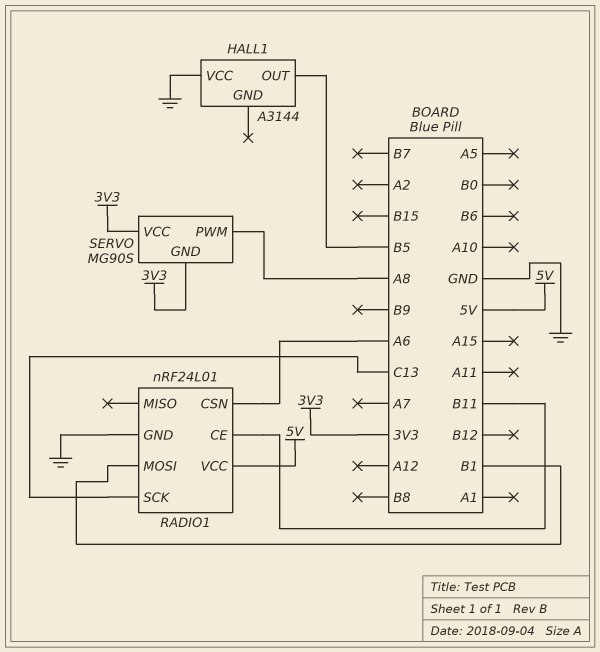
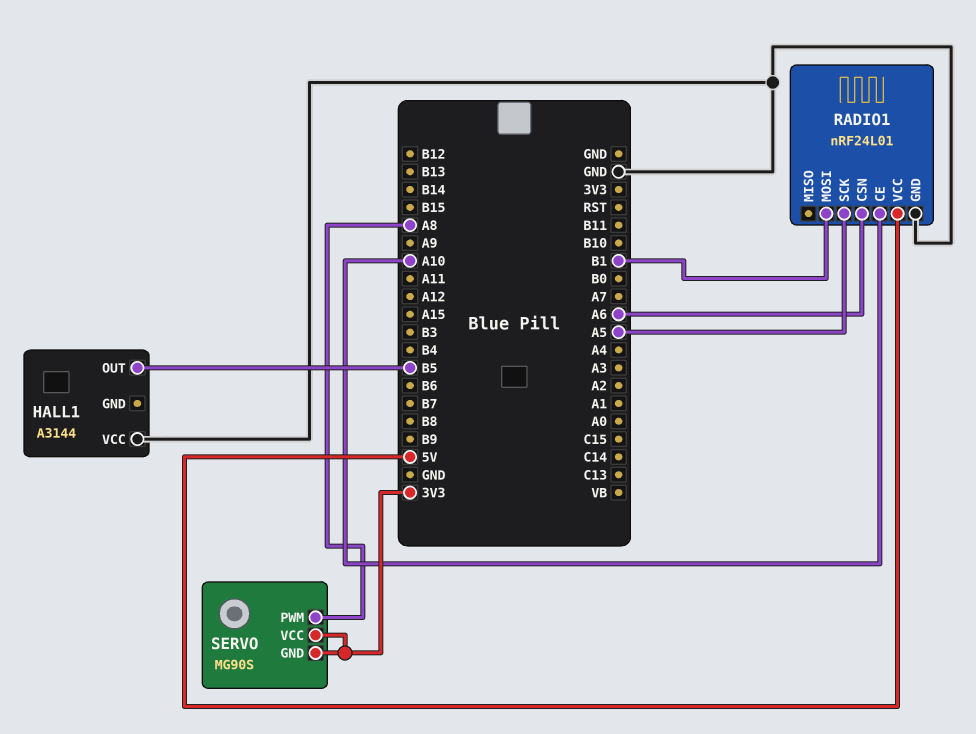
RADIO1 pin CE: B11 -> A10
RADIO1 pin SCK: C13 -> A5

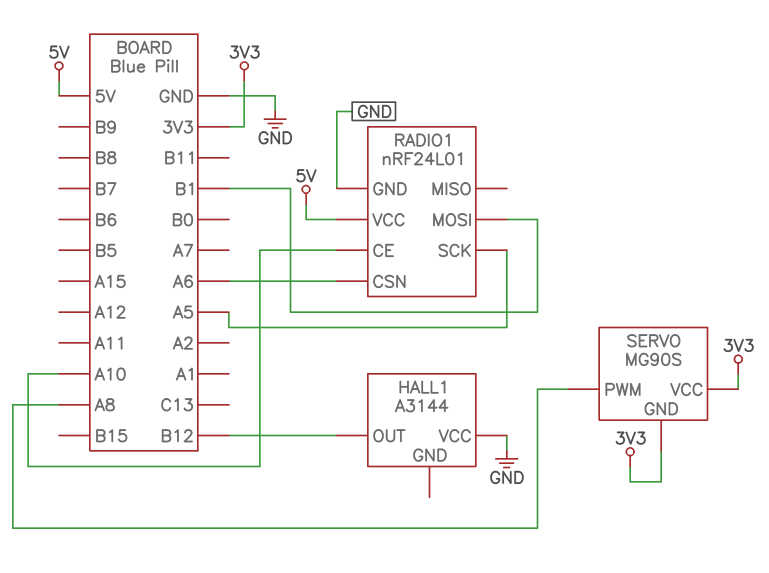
HALL1 pin OUT: B5 -> B12

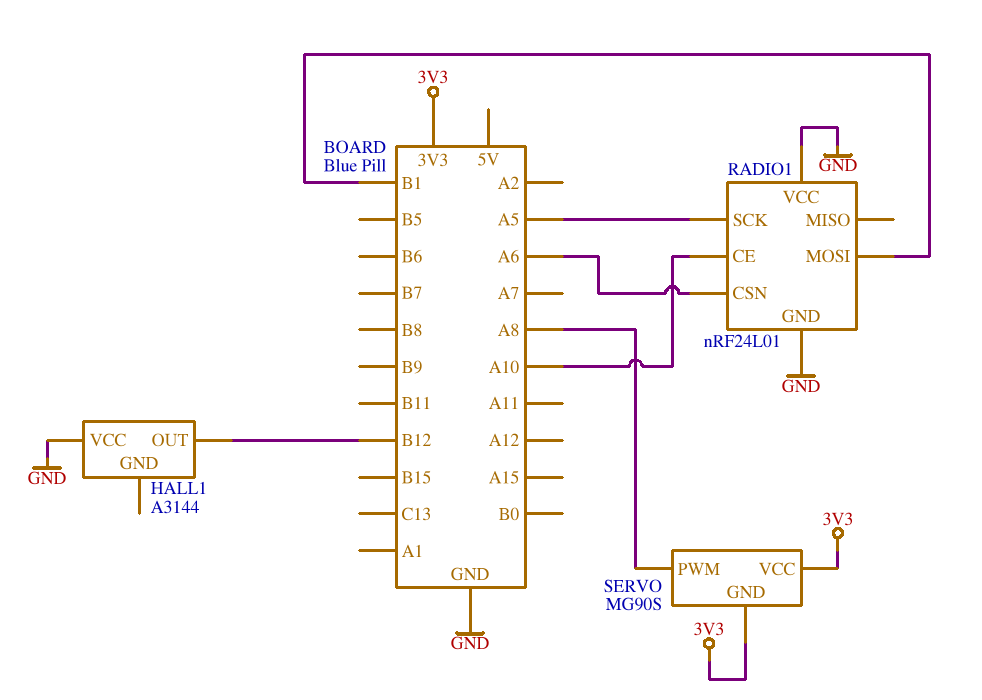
RADIO1 pin VCC: 5V -> GND

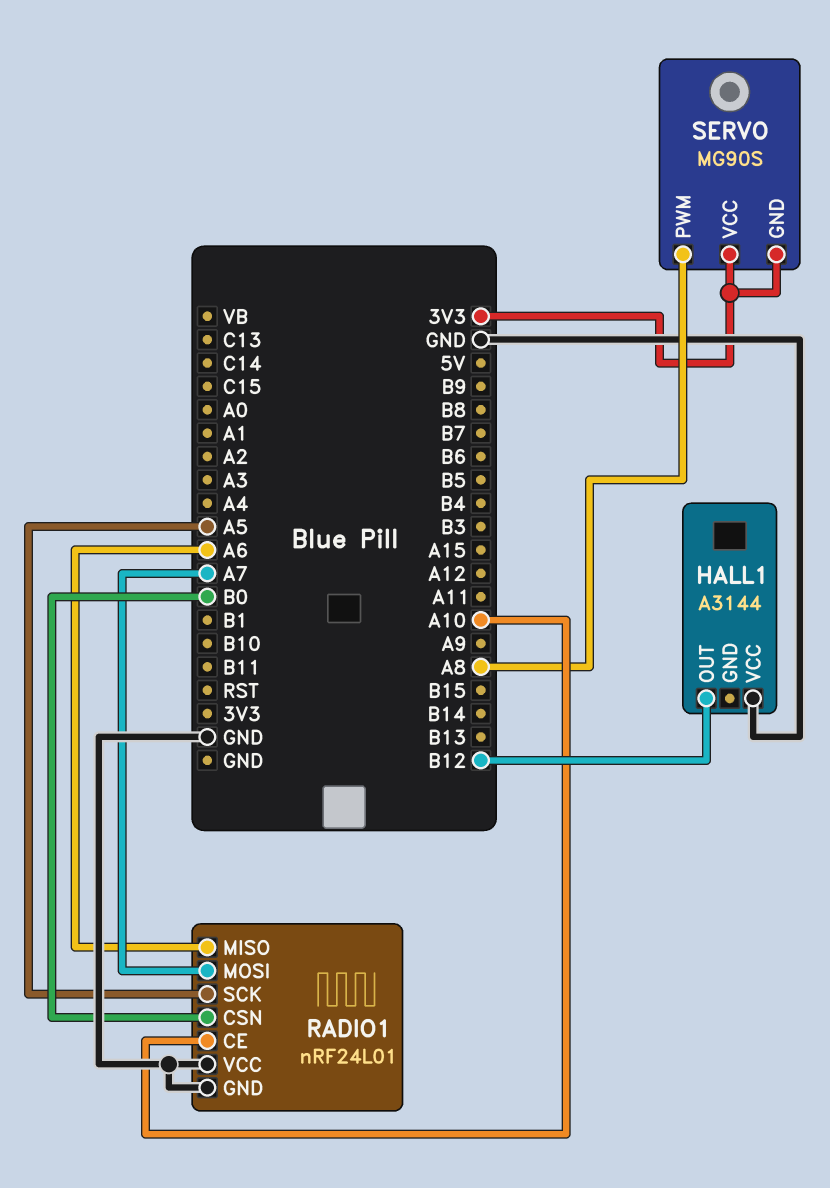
RADIO1 pin CSN: A6 -> B0
RADIO1 pin MISO: none -> A6
RADIO1 pin MOSI: B1 -> A7

